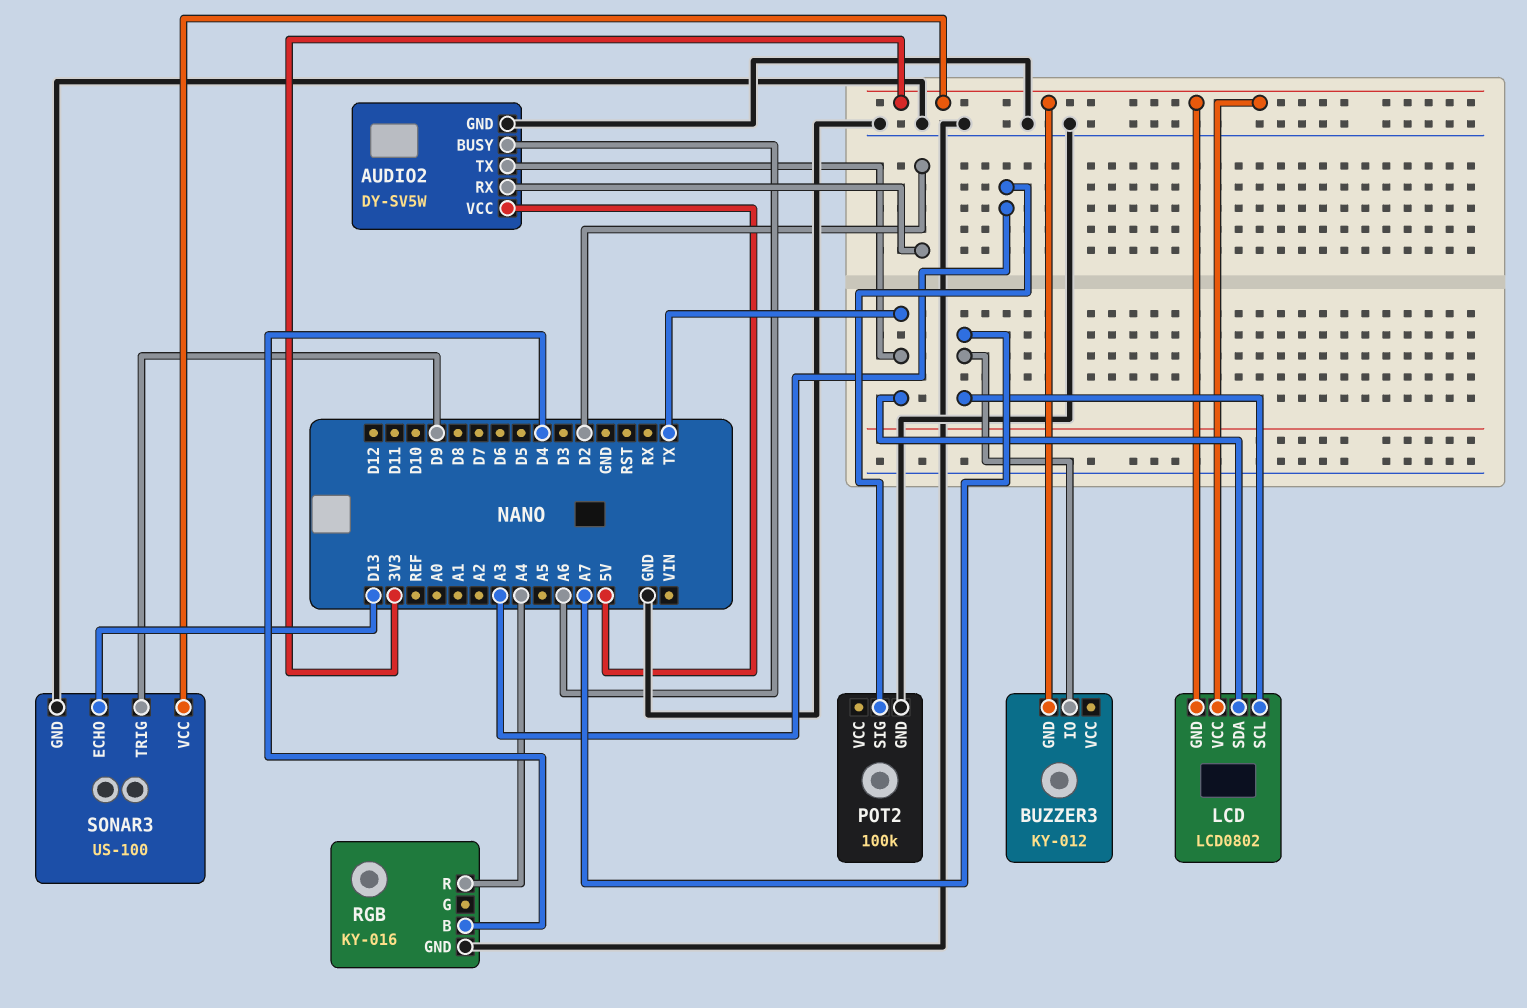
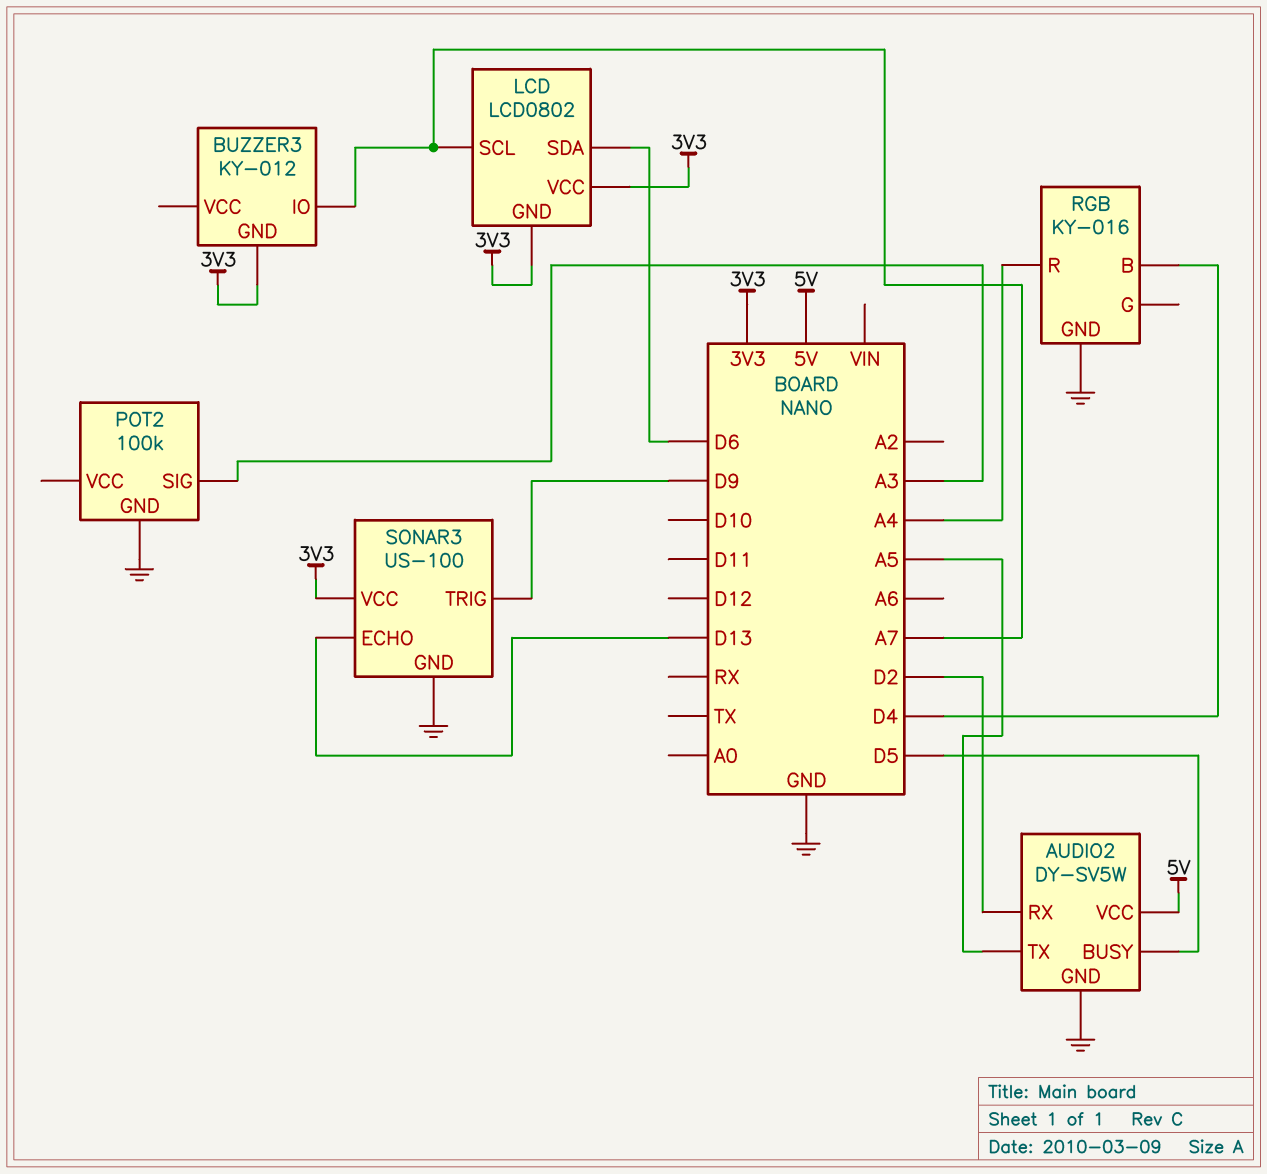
AUDIO2 pin BUSY: A6 -> D5
AUDIO2 pin TX: TX -> A5
LCD pin SDA: TX -> D6

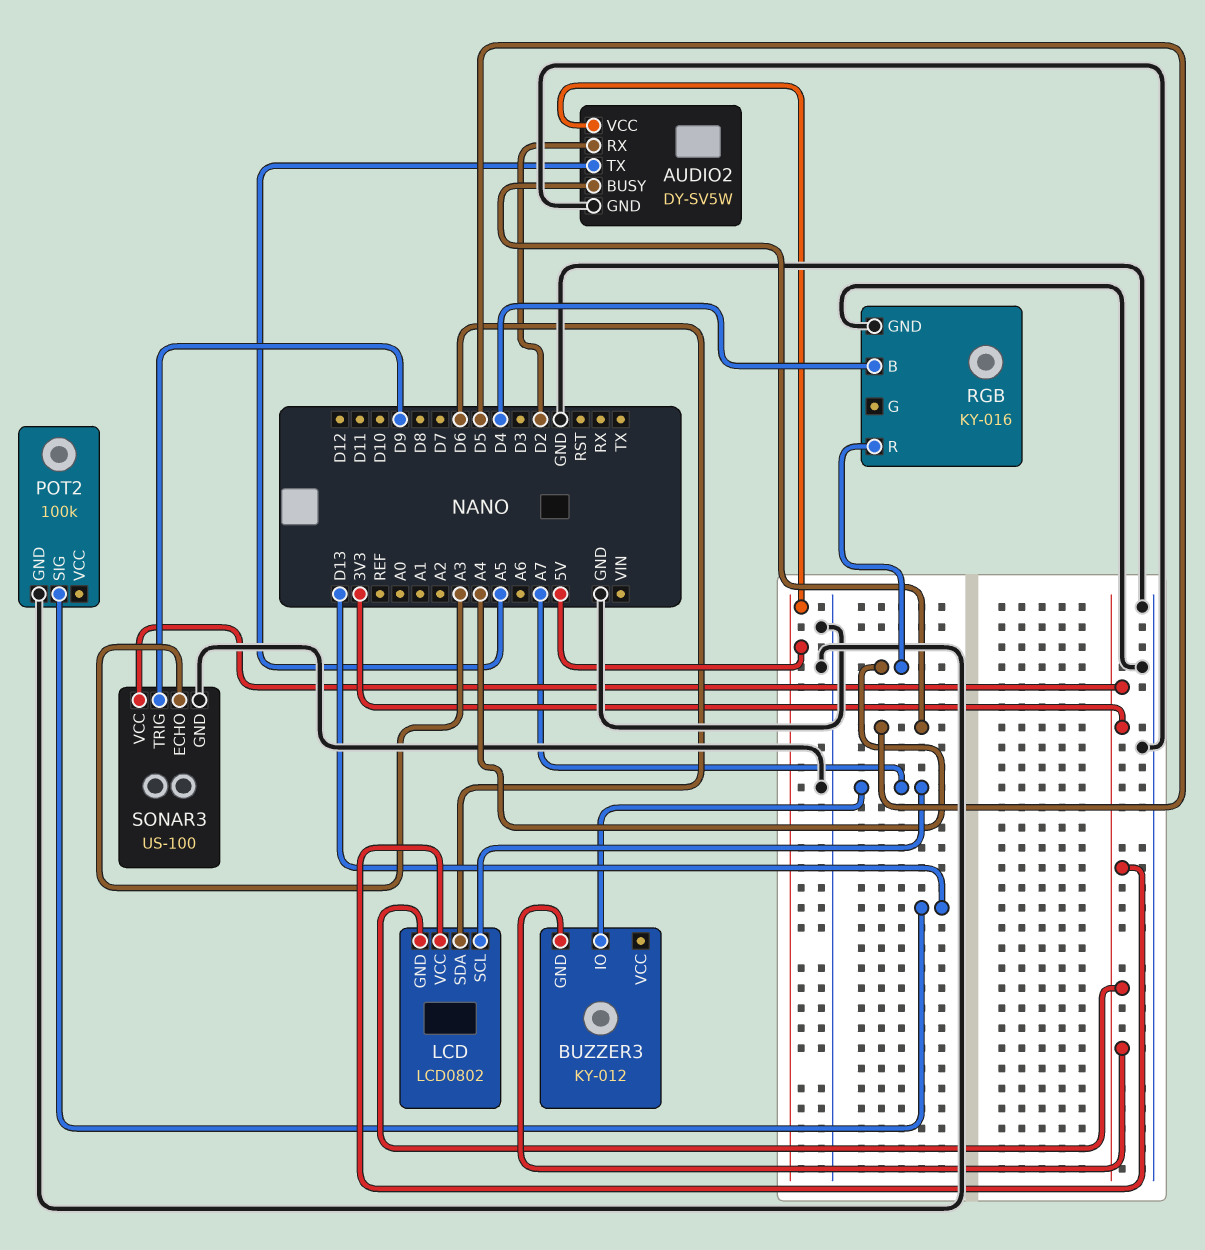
POT2 pin SIG: A3 -> D13
SONAR3 pin ECHO: D13 -> A3

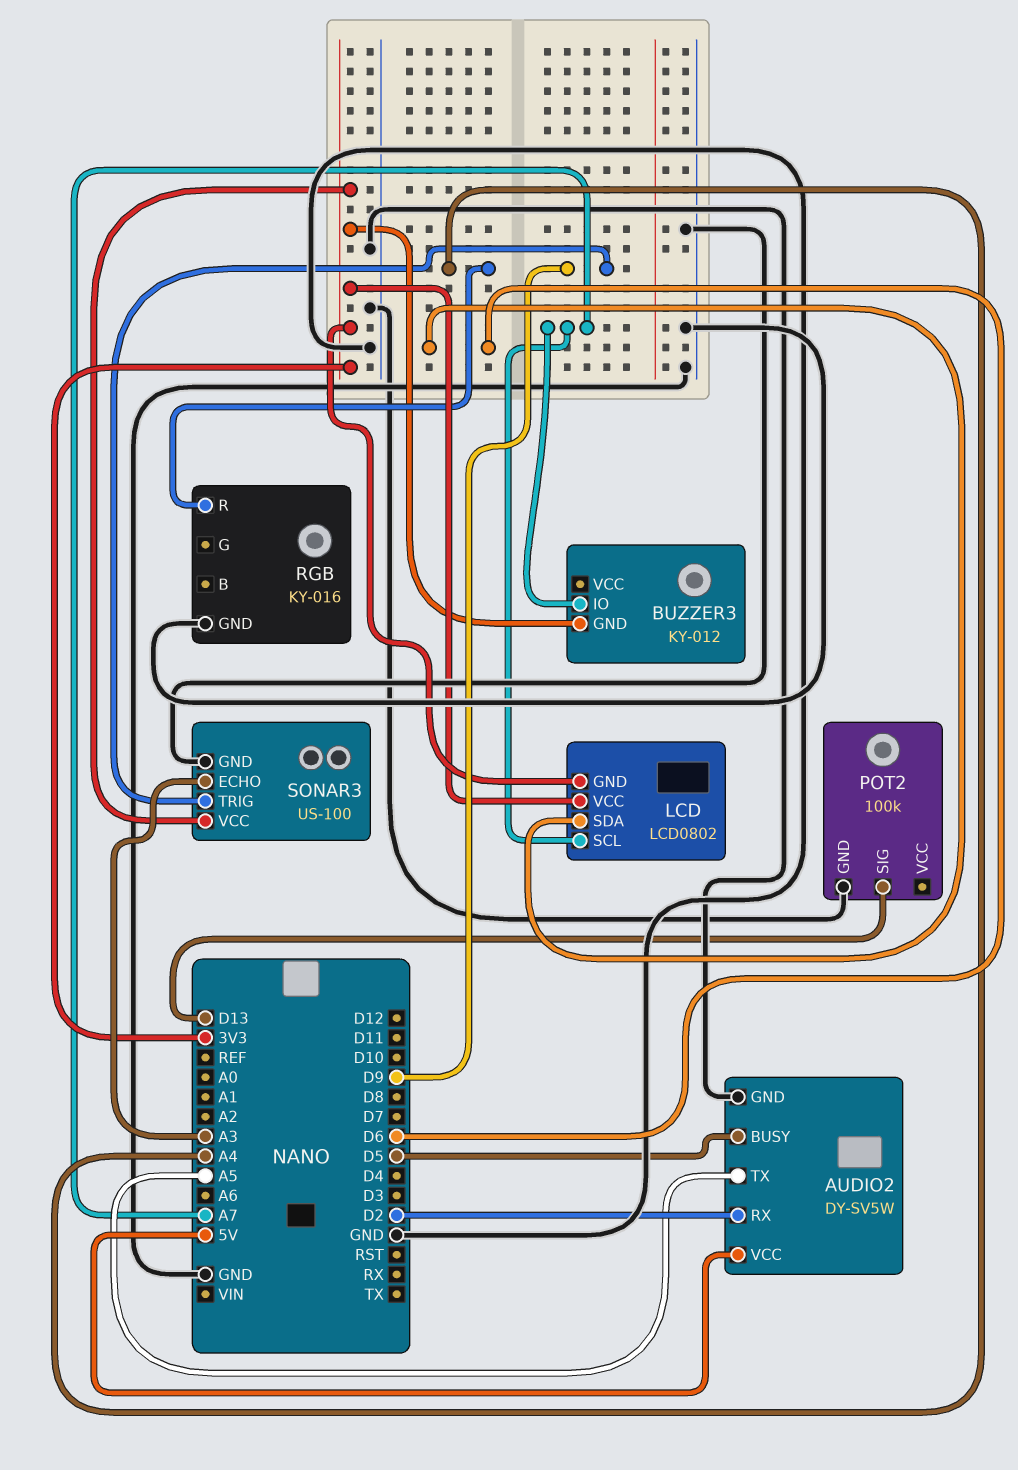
RGB pin B: D4 -> none

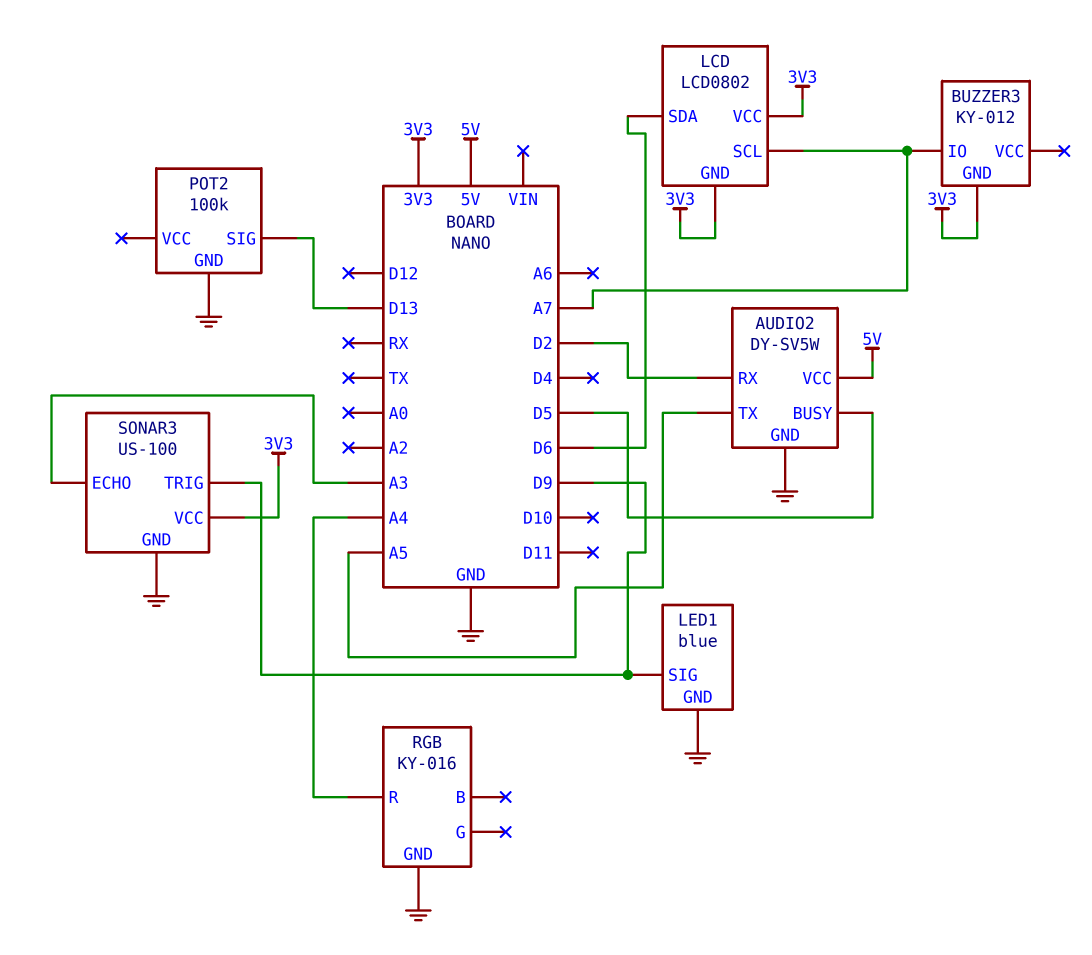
LED1: none -> blue
LED1 pin GND: none -> GND
LED1 pin SIG: none -> D9

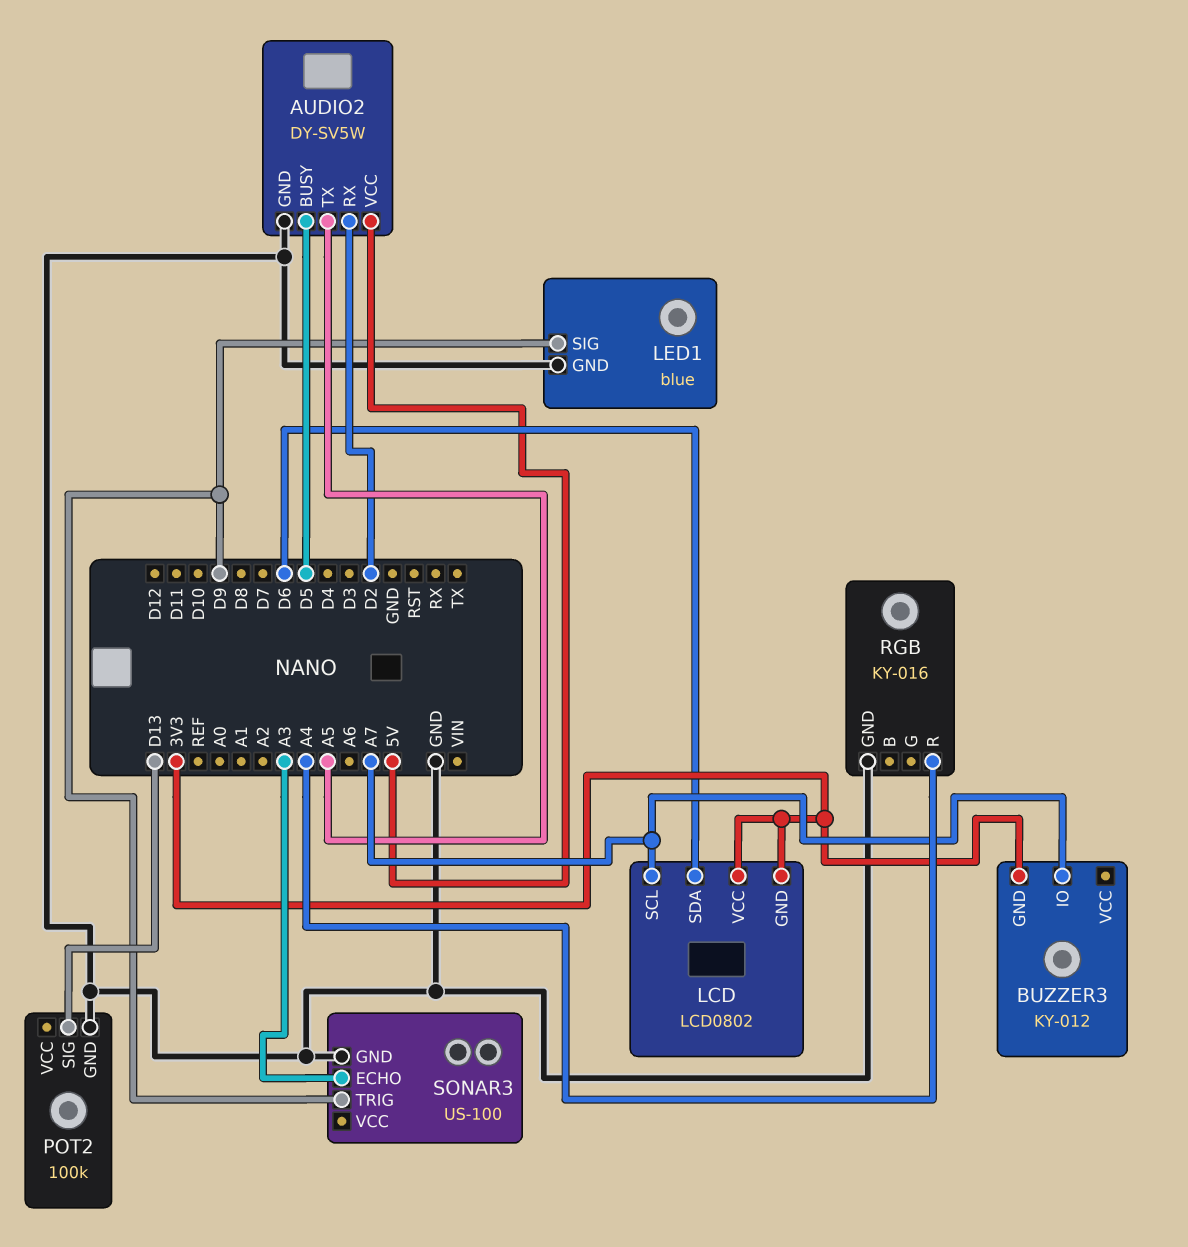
SONAR3 pin VCC: 3V3 -> none

